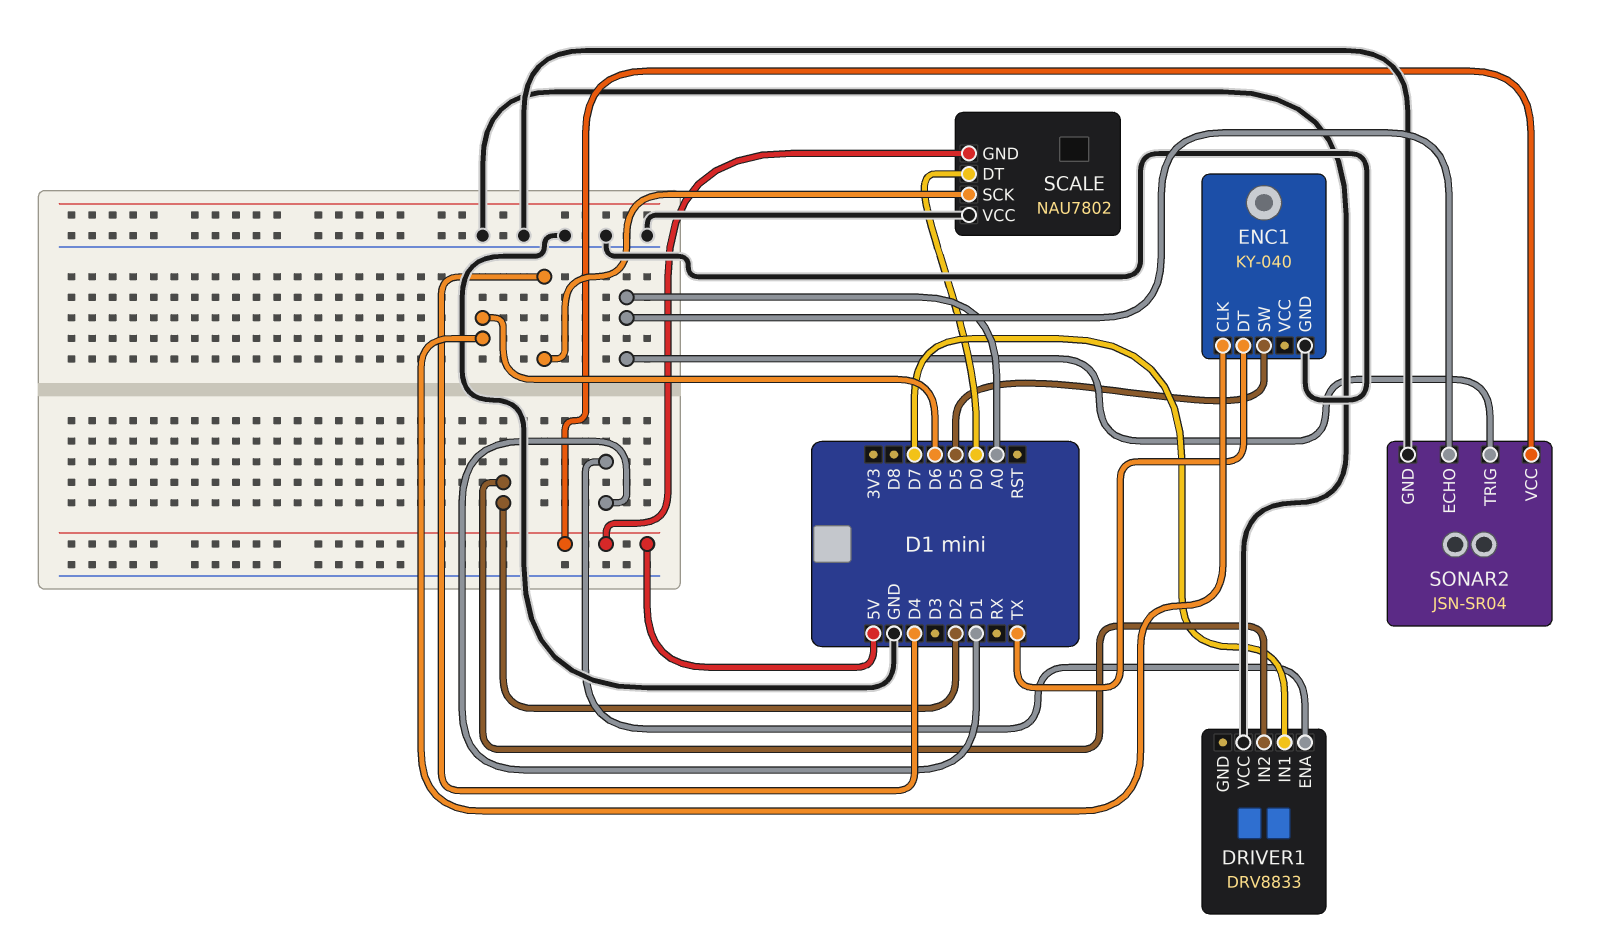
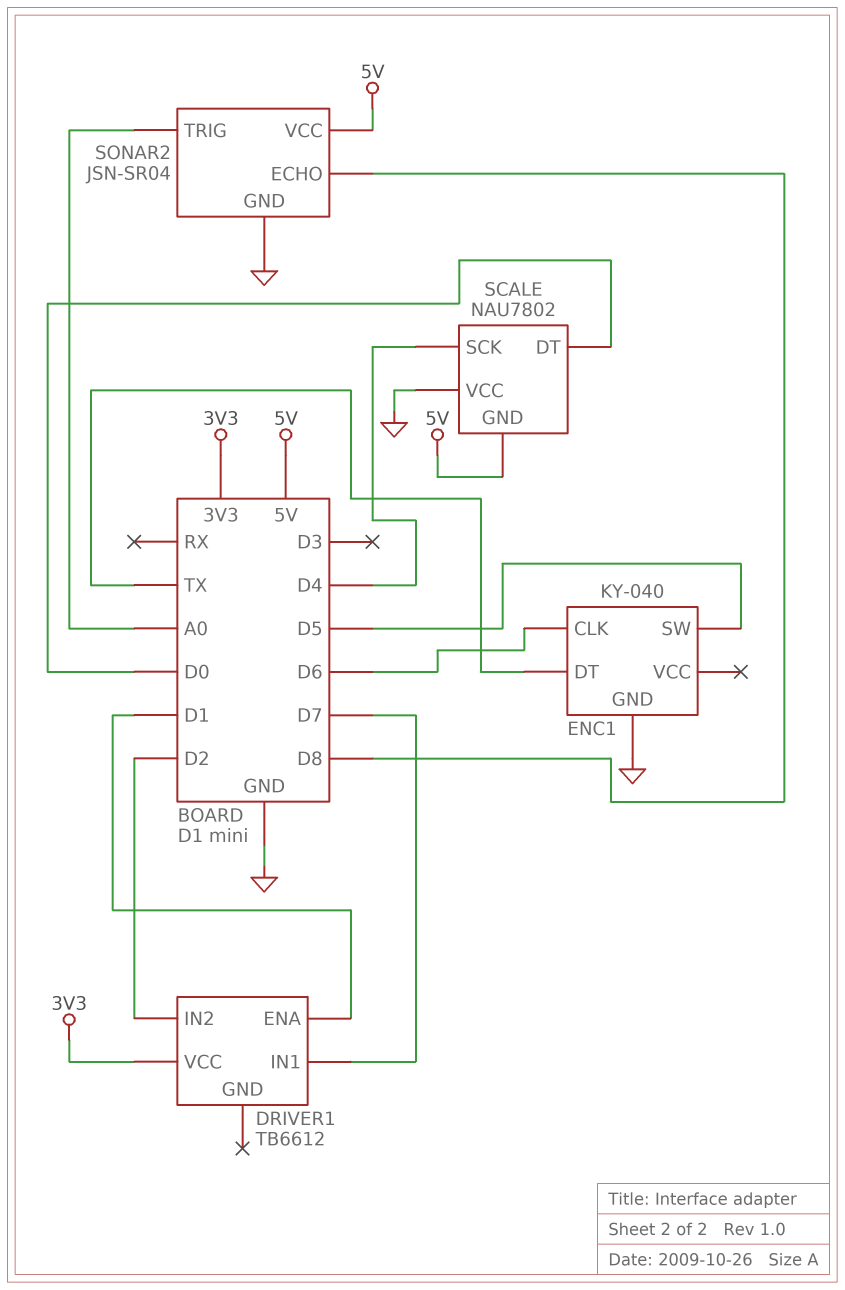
DRIVER1: DRV8833 -> TB6612
DRIVER1 pin VCC: GND -> 3V3
SONAR2 pin ECHO: A0 -> D8

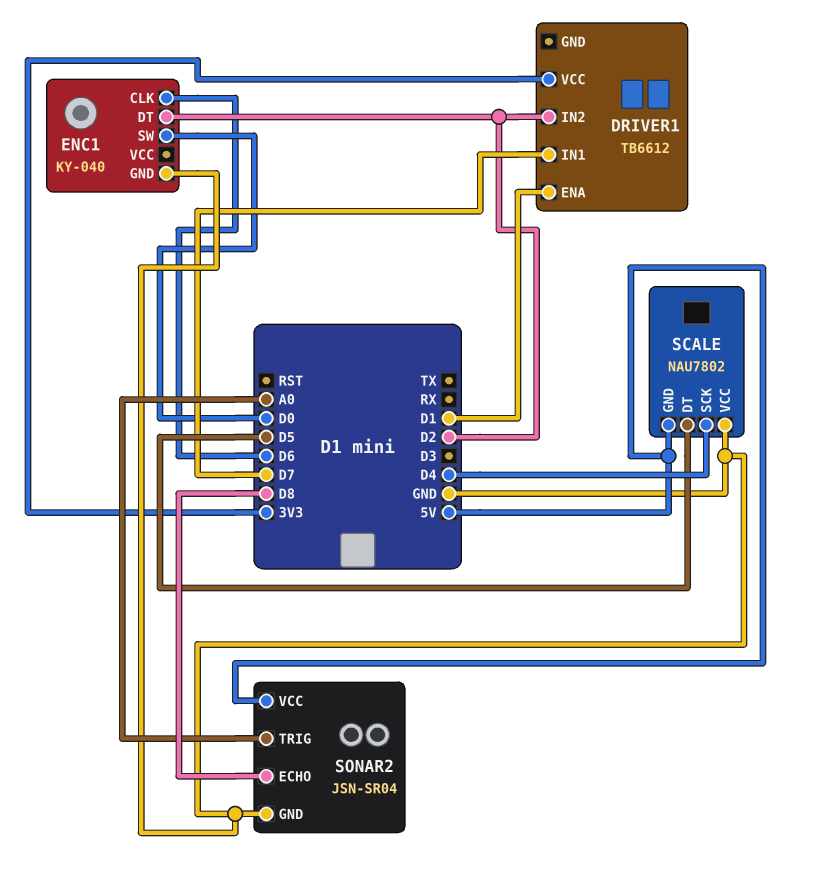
ENC1 pin DT: TX -> D2
ENC1 pin SW: D5 -> D0
SCALE pin DT: D0 -> D5

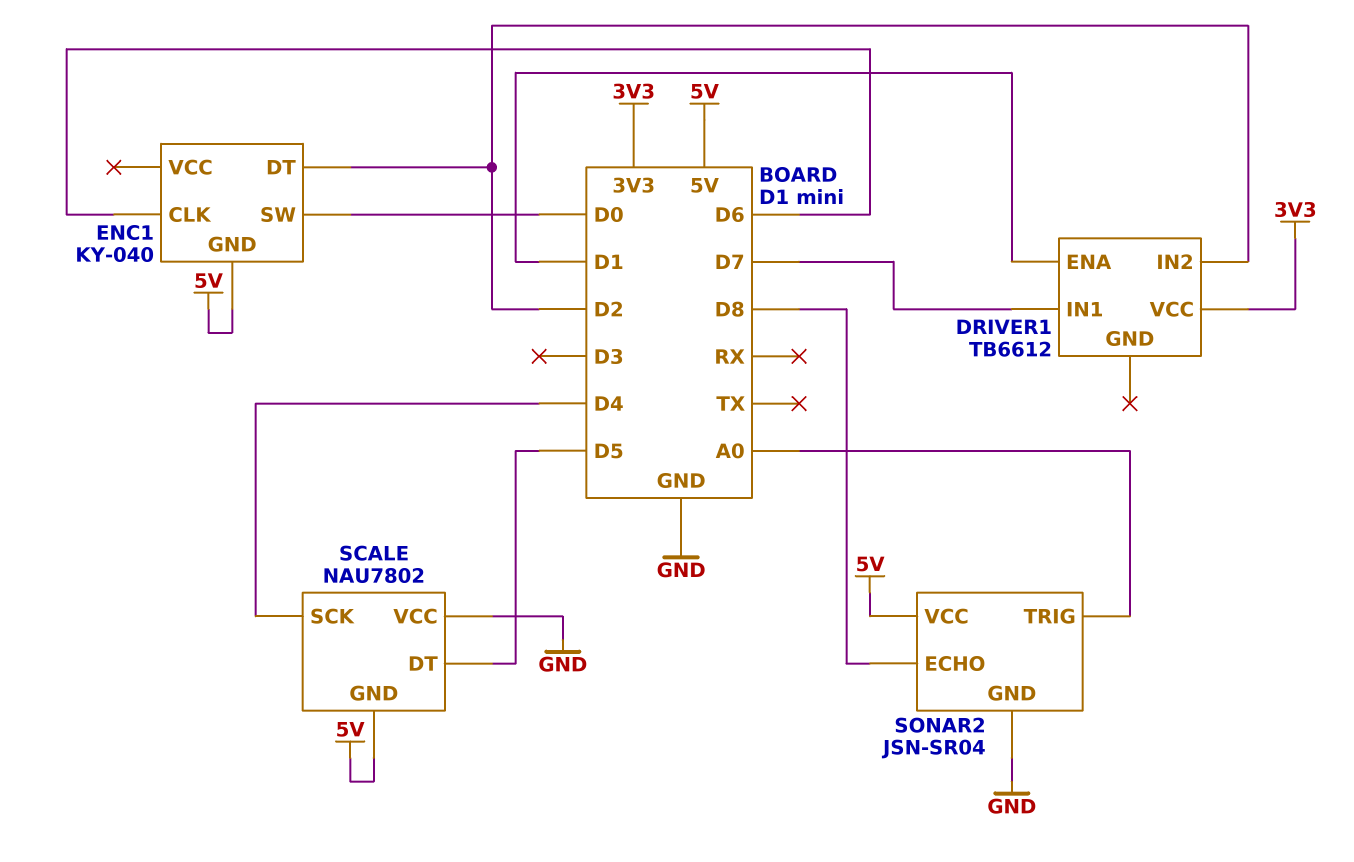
ENC1 pin GND: GND -> 5V

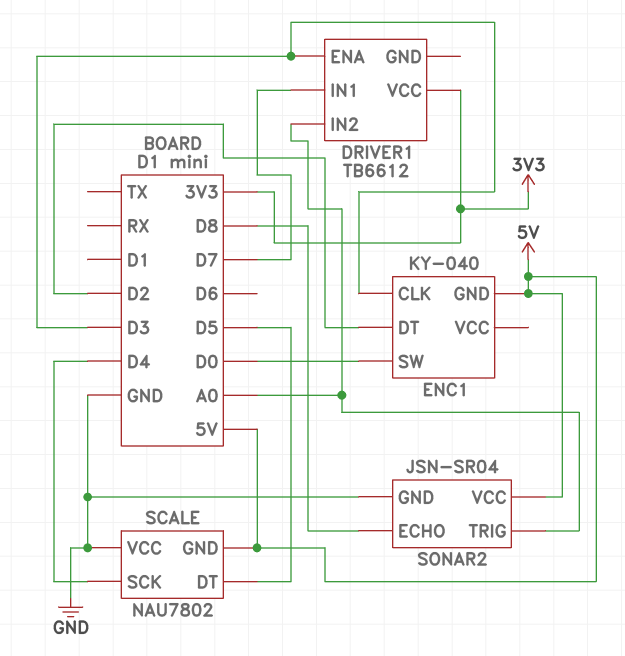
DRIVER1 pin ENA: D1 -> D3
DRIVER1 pin IN2: D2 -> A0
ENC1 pin CLK: D6 -> D3

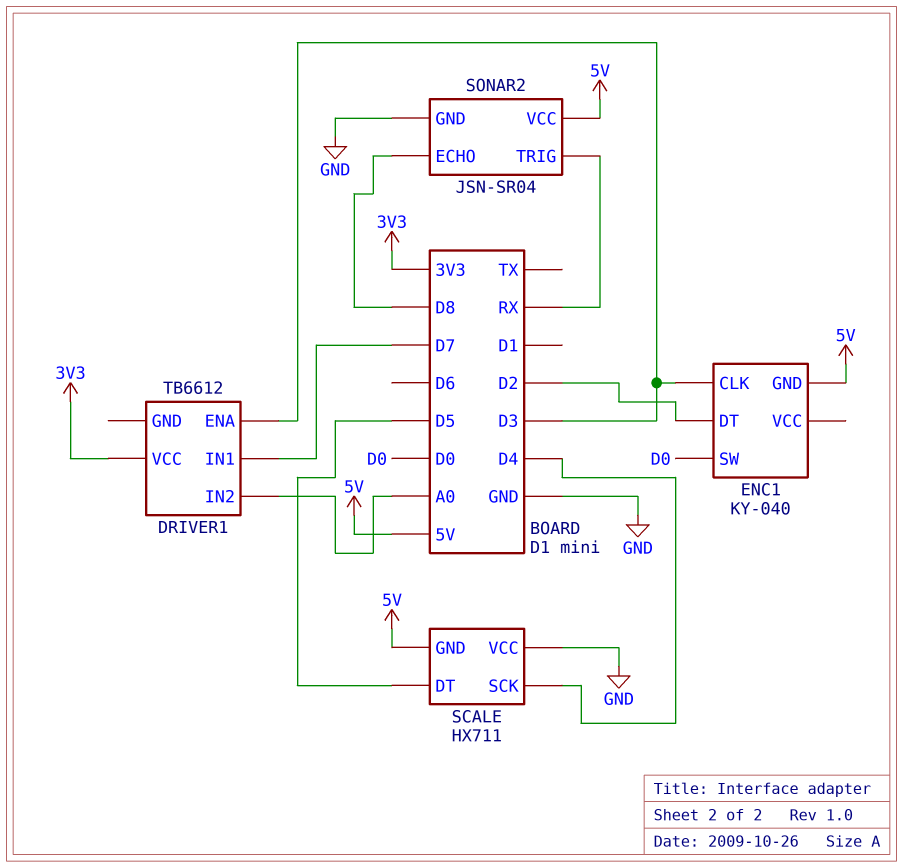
SCALE: NAU7802 -> HX711
SONAR2 pin TRIG: A0 -> RX

